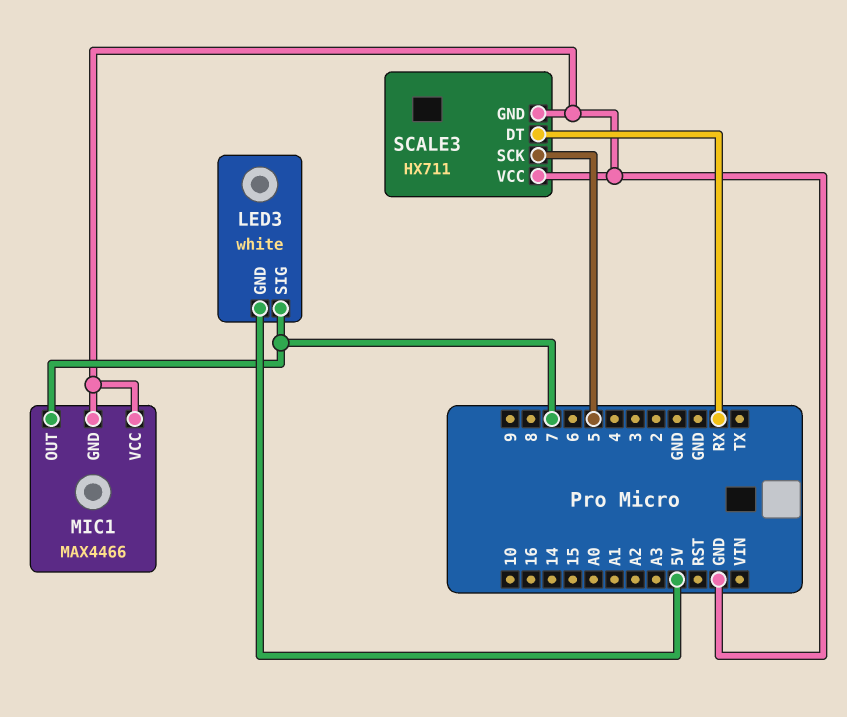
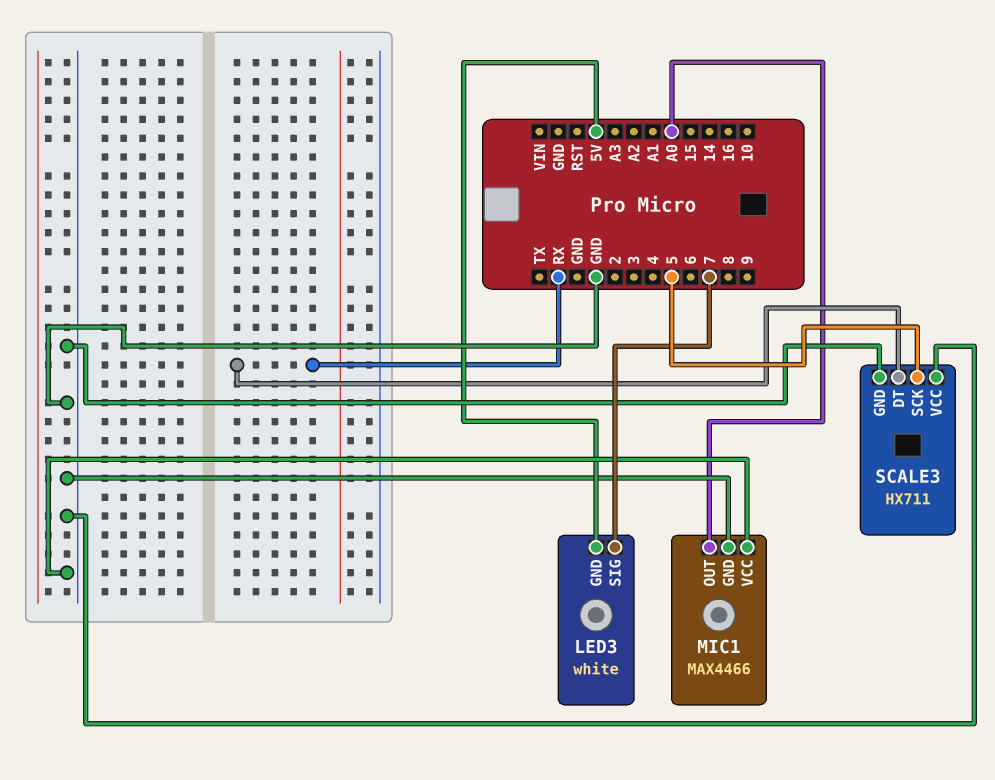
MIC1 pin OUT: 7 -> A0

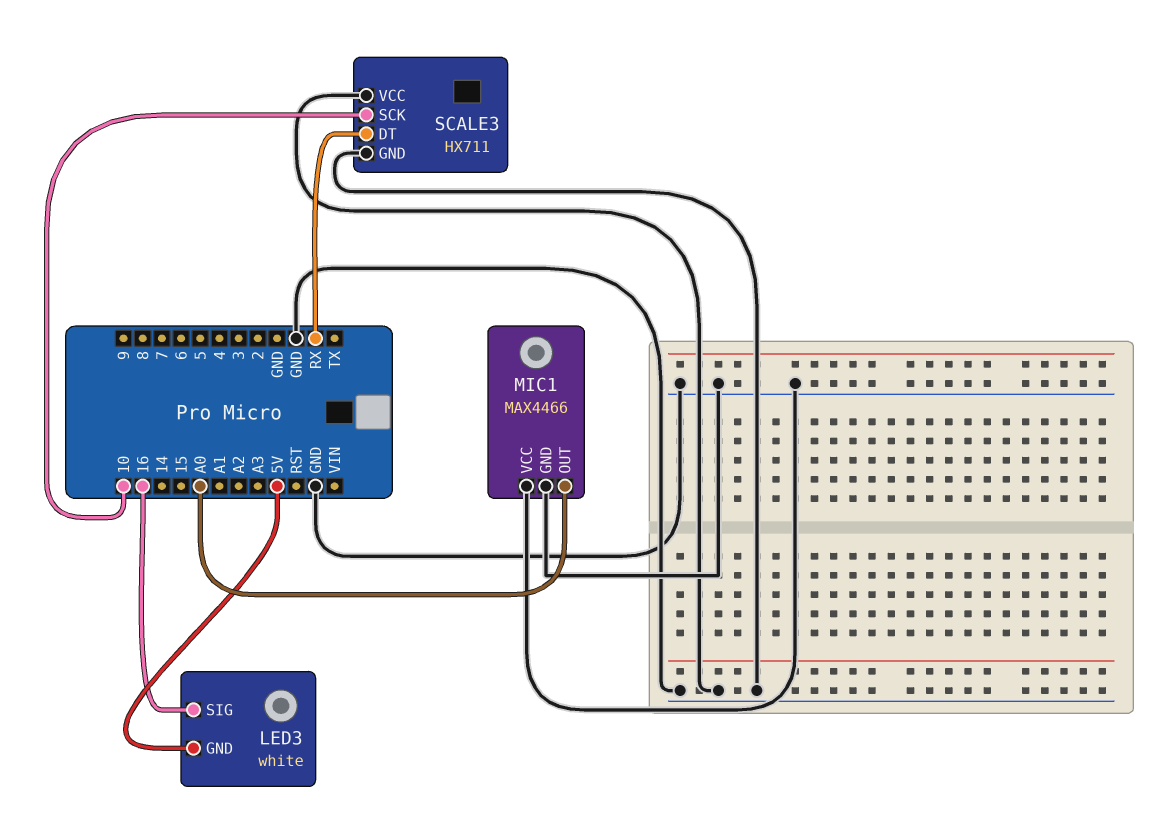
LED3 pin SIG: 7 -> 16
SCALE3 pin SCK: 5 -> 10

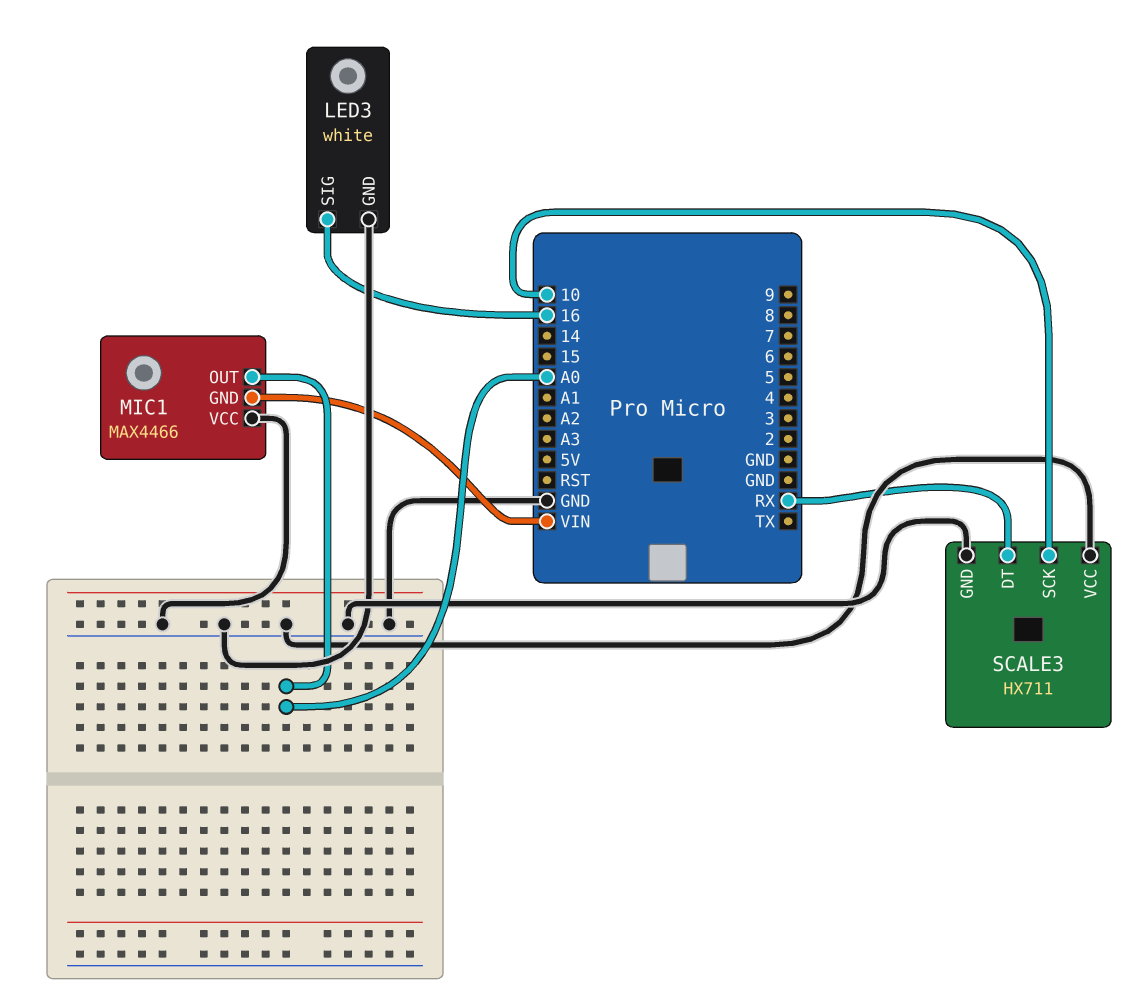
LED3 pin GND: 5V -> GND
MIC1 pin GND: GND -> VIN

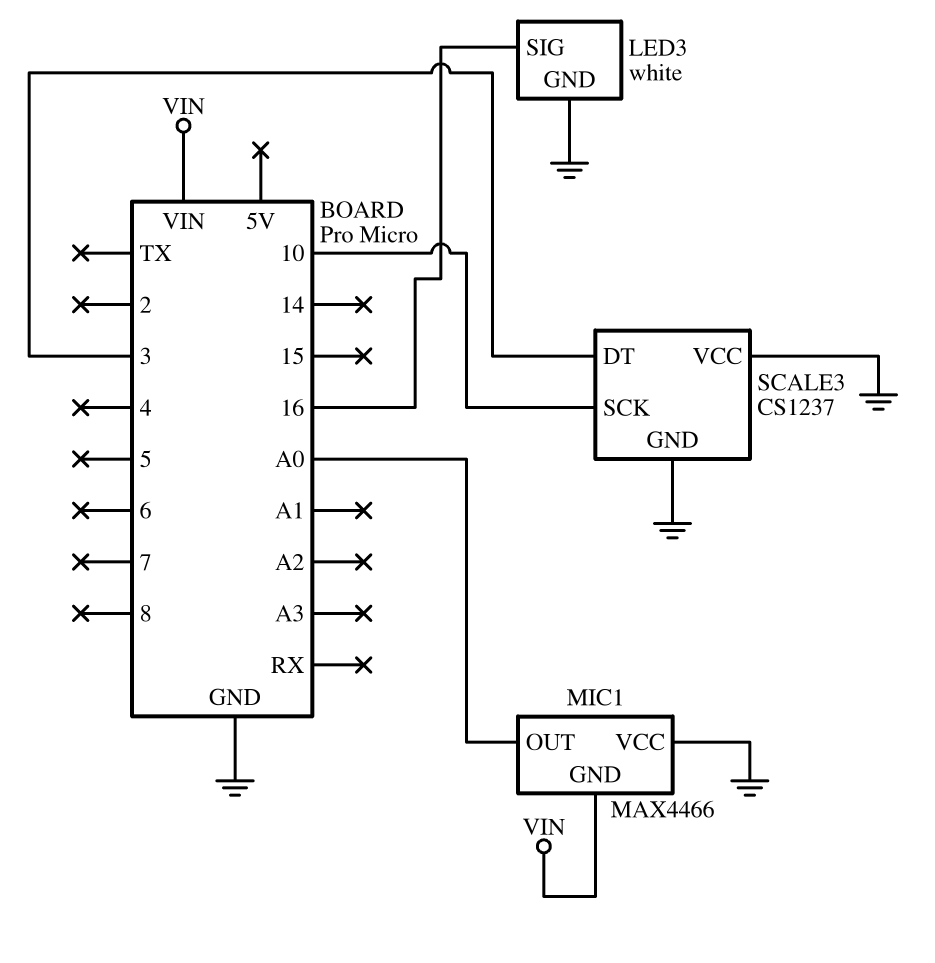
SCALE3: HX711 -> CS1237
SCALE3 pin DT: RX -> 3

